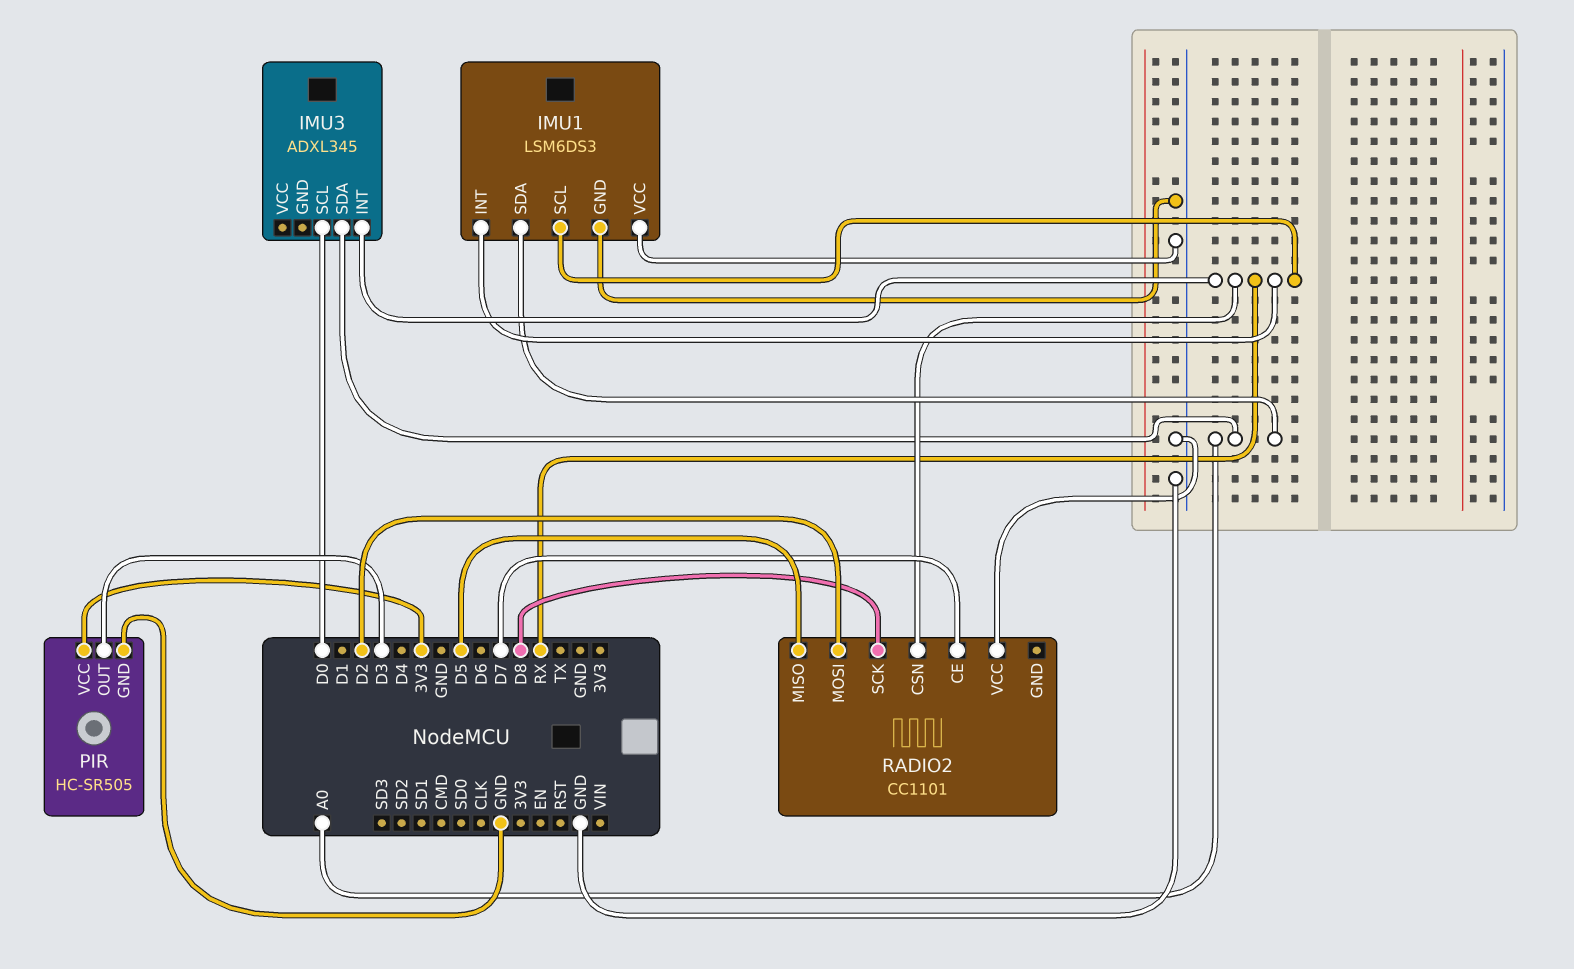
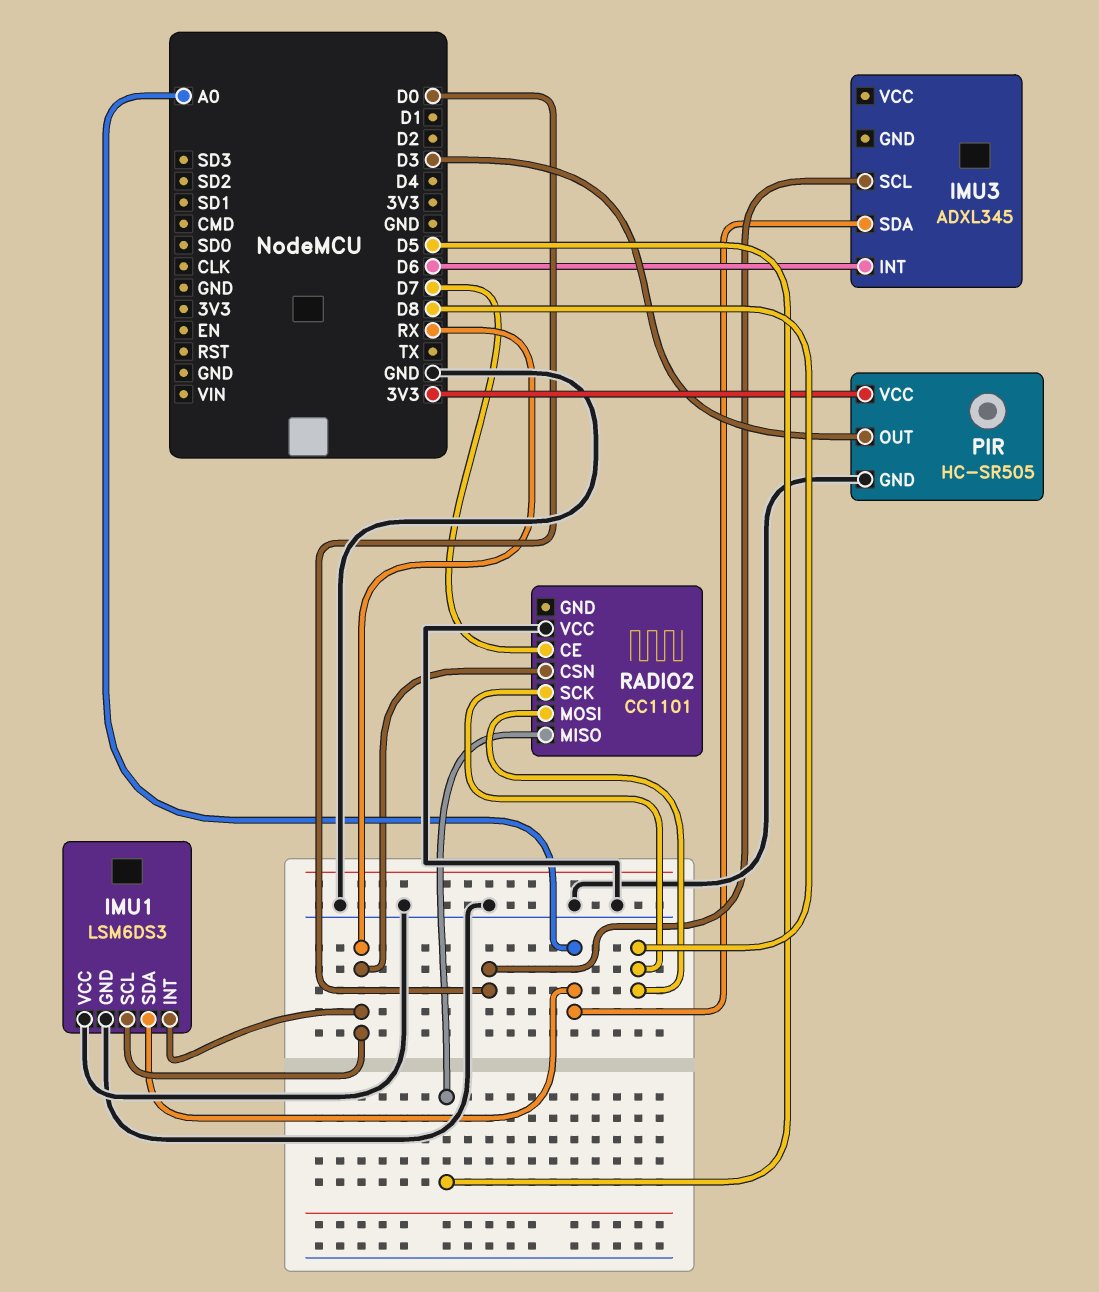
IMU3 pin INT: RX -> D6
RADIO2 pin MOSI: D2 -> D8

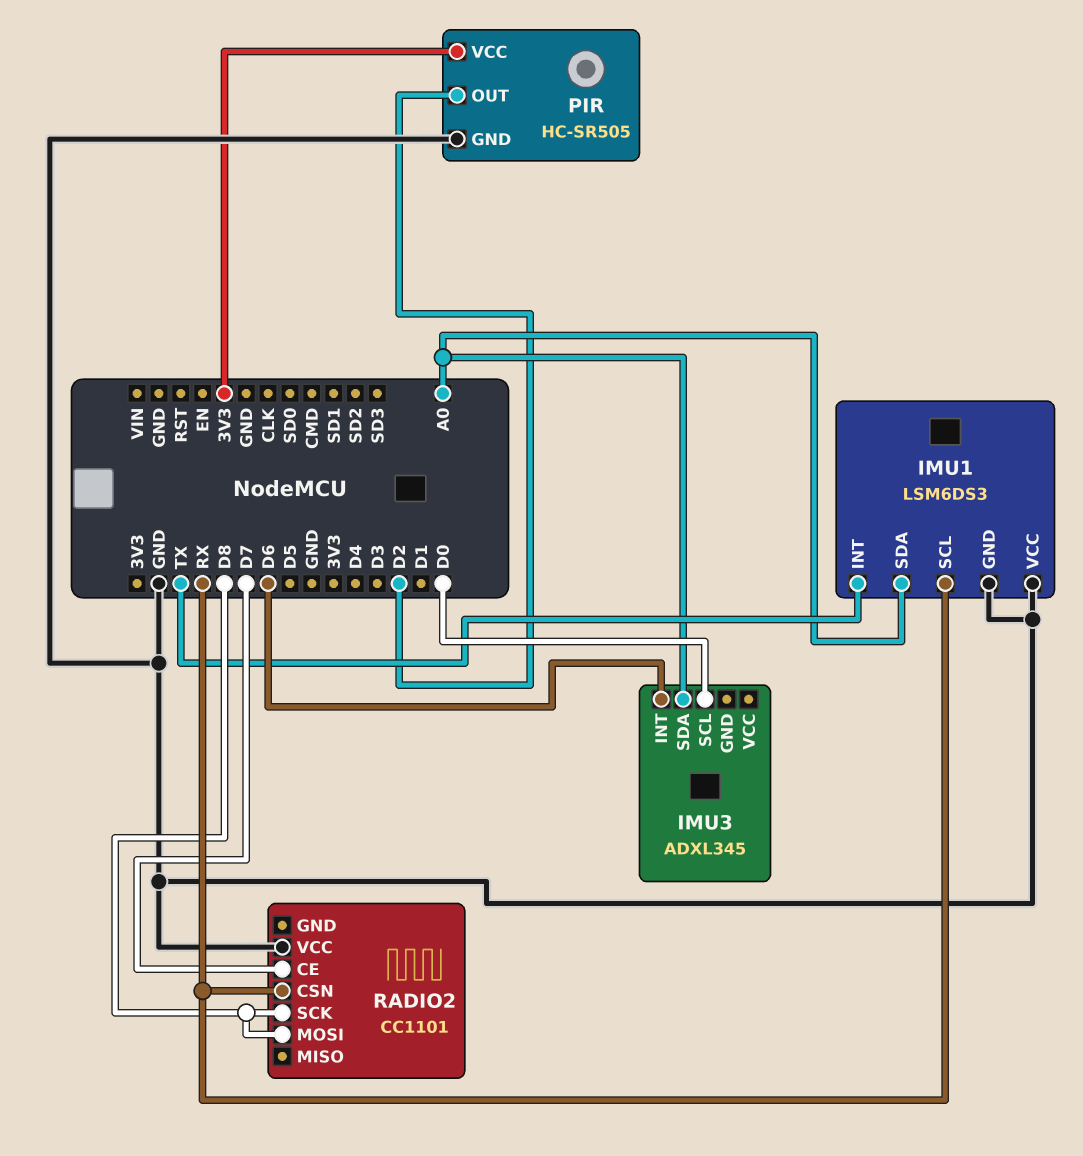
IMU1 pin INT: RX -> TX
PIR pin OUT: D3 -> D2
RADIO2 pin MISO: D5 -> none

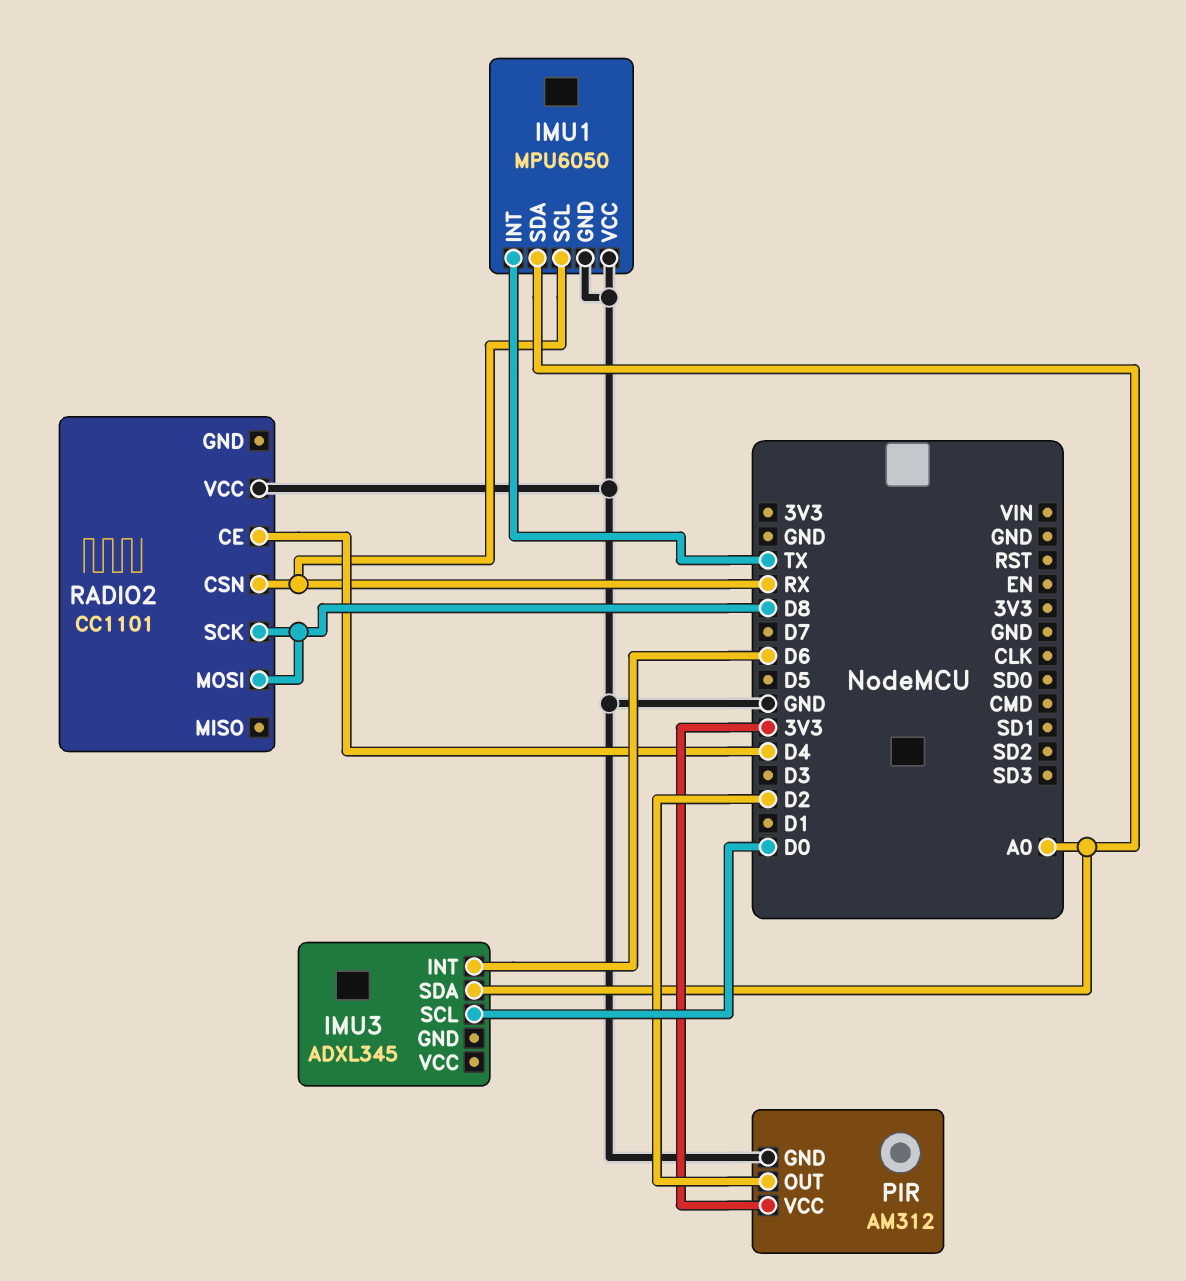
IMU1: LSM6DS3 -> MPU6050
PIR: HC-SR505 -> AM312
RADIO2 pin CE: D7 -> D4

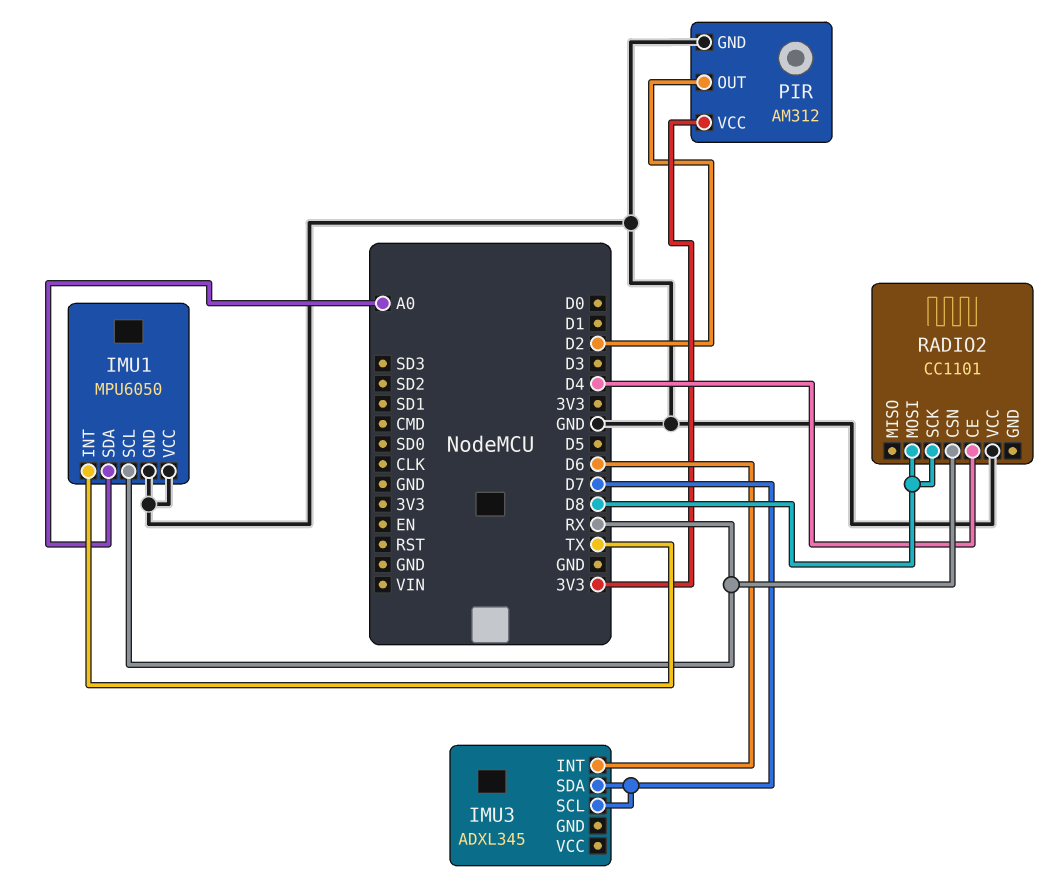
IMU3 pin SCL: D0 -> D7
IMU3 pin SDA: A0 -> D7

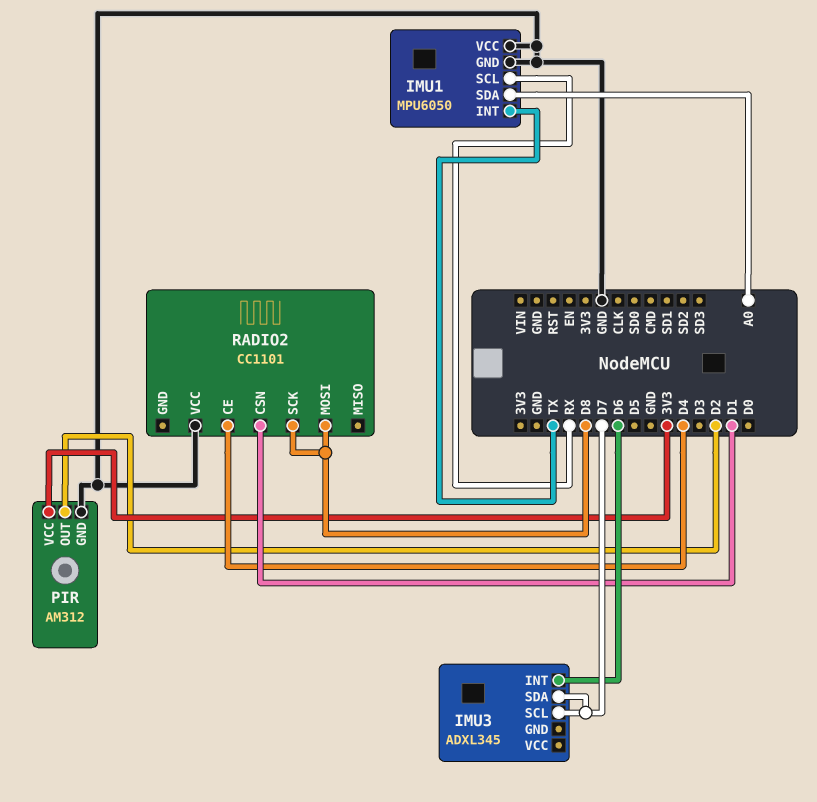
RADIO2 pin CSN: RX -> D1

